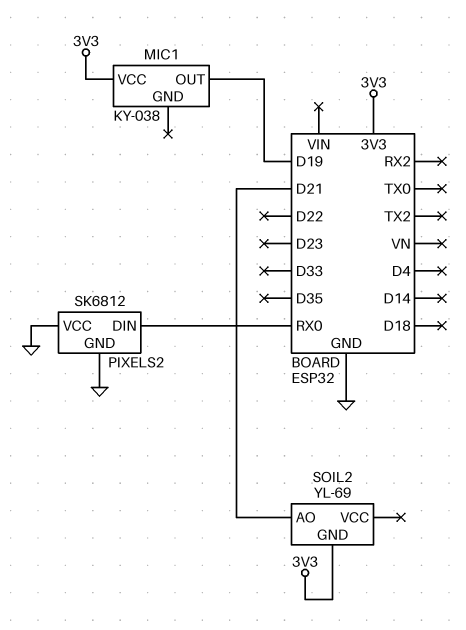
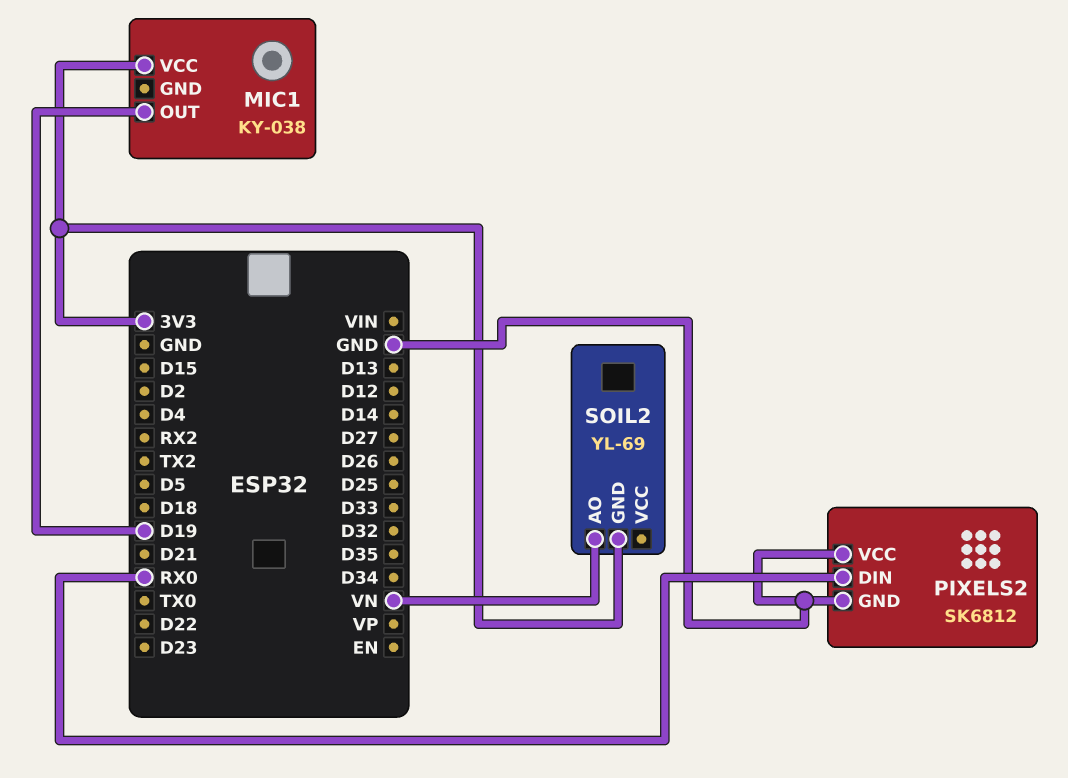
SOIL2 pin AO: D21 -> VN

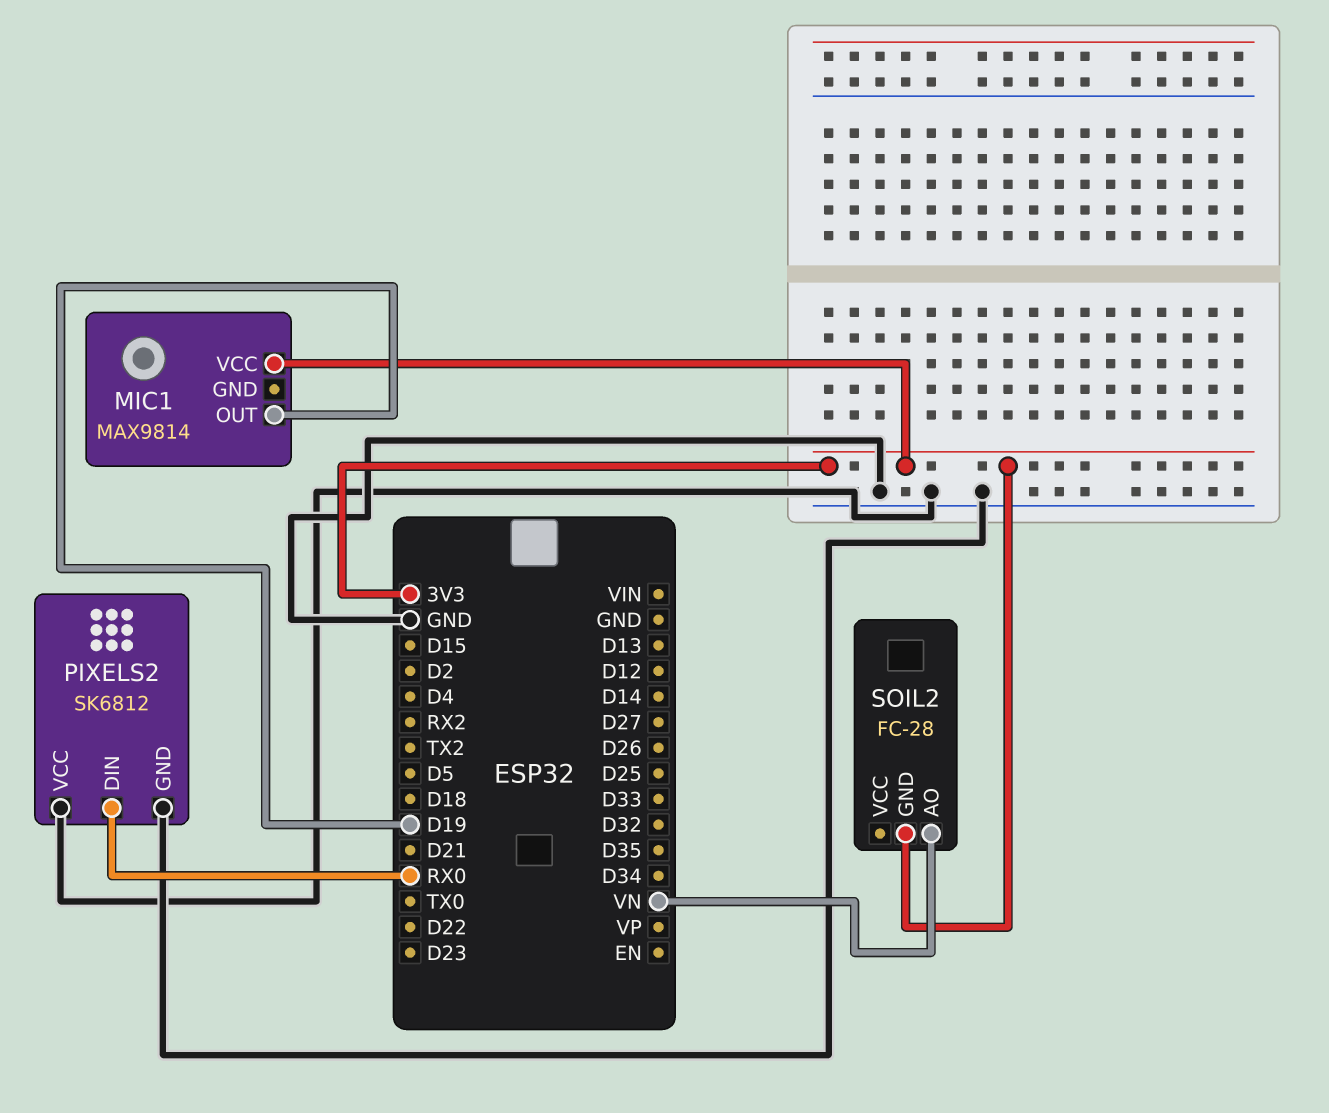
MIC1: KY-038 -> MAX9814
SOIL2: YL-69 -> FC-28

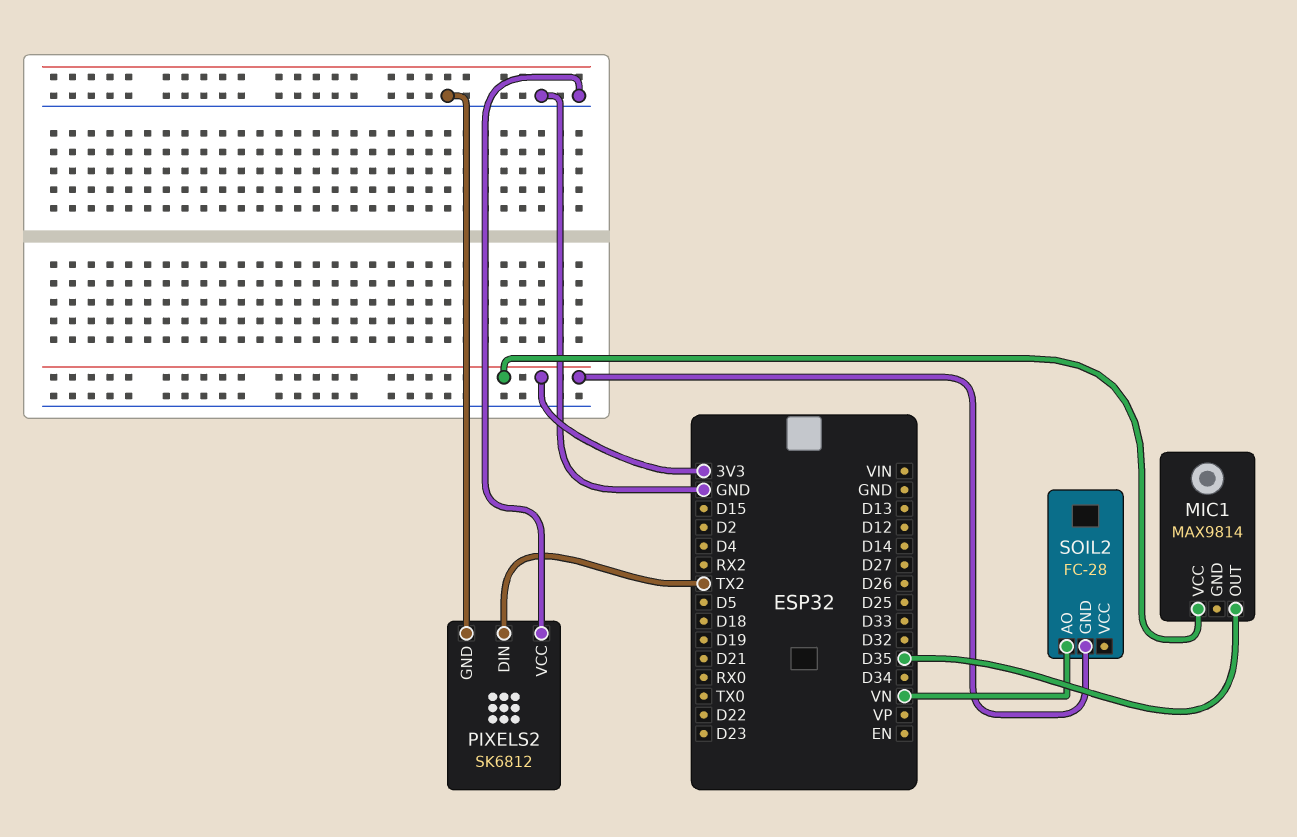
MIC1 pin OUT: D19 -> D35
PIXELS2 pin DIN: RX0 -> TX2

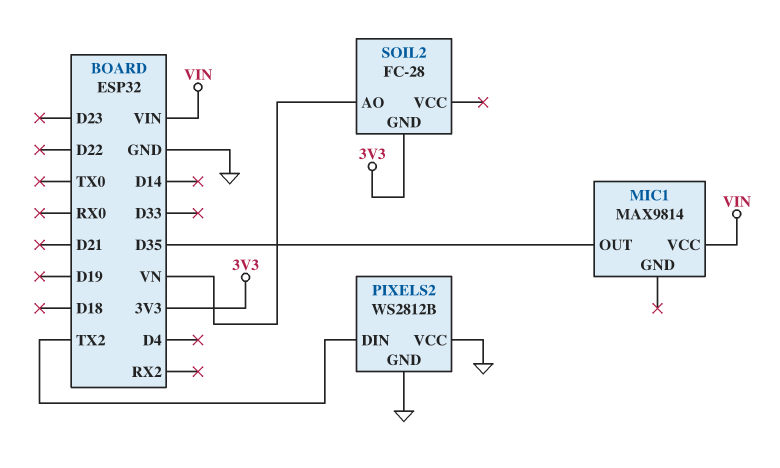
MIC1 pin VCC: 3V3 -> VIN
PIXELS2: SK6812 -> WS2812B

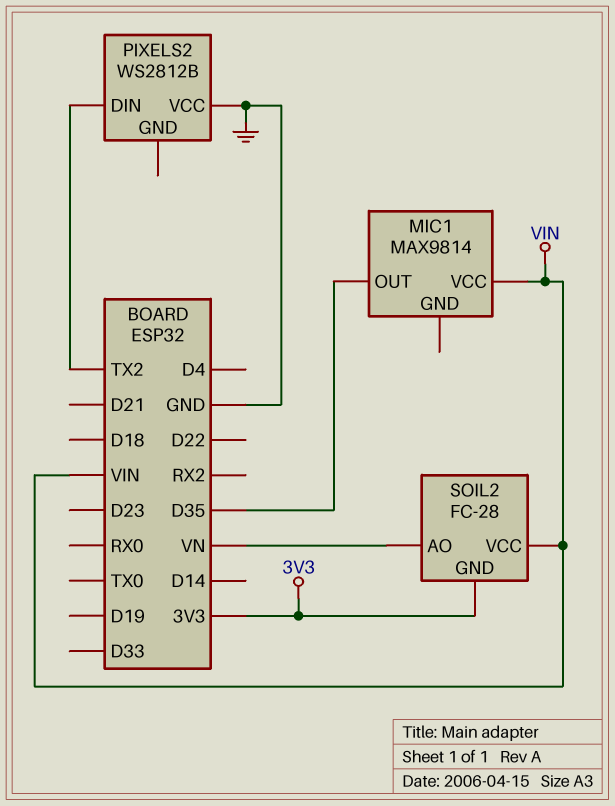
PIXELS2 pin GND: GND -> none
SOIL2 pin VCC: none -> VIN

